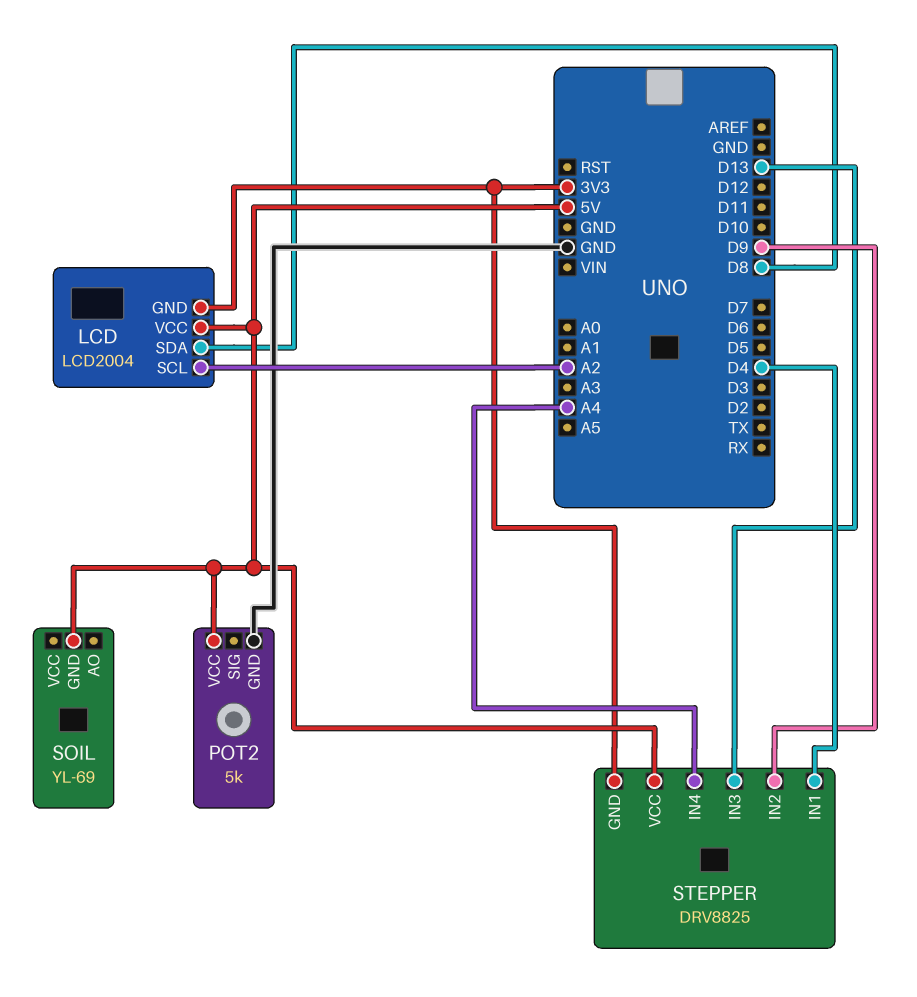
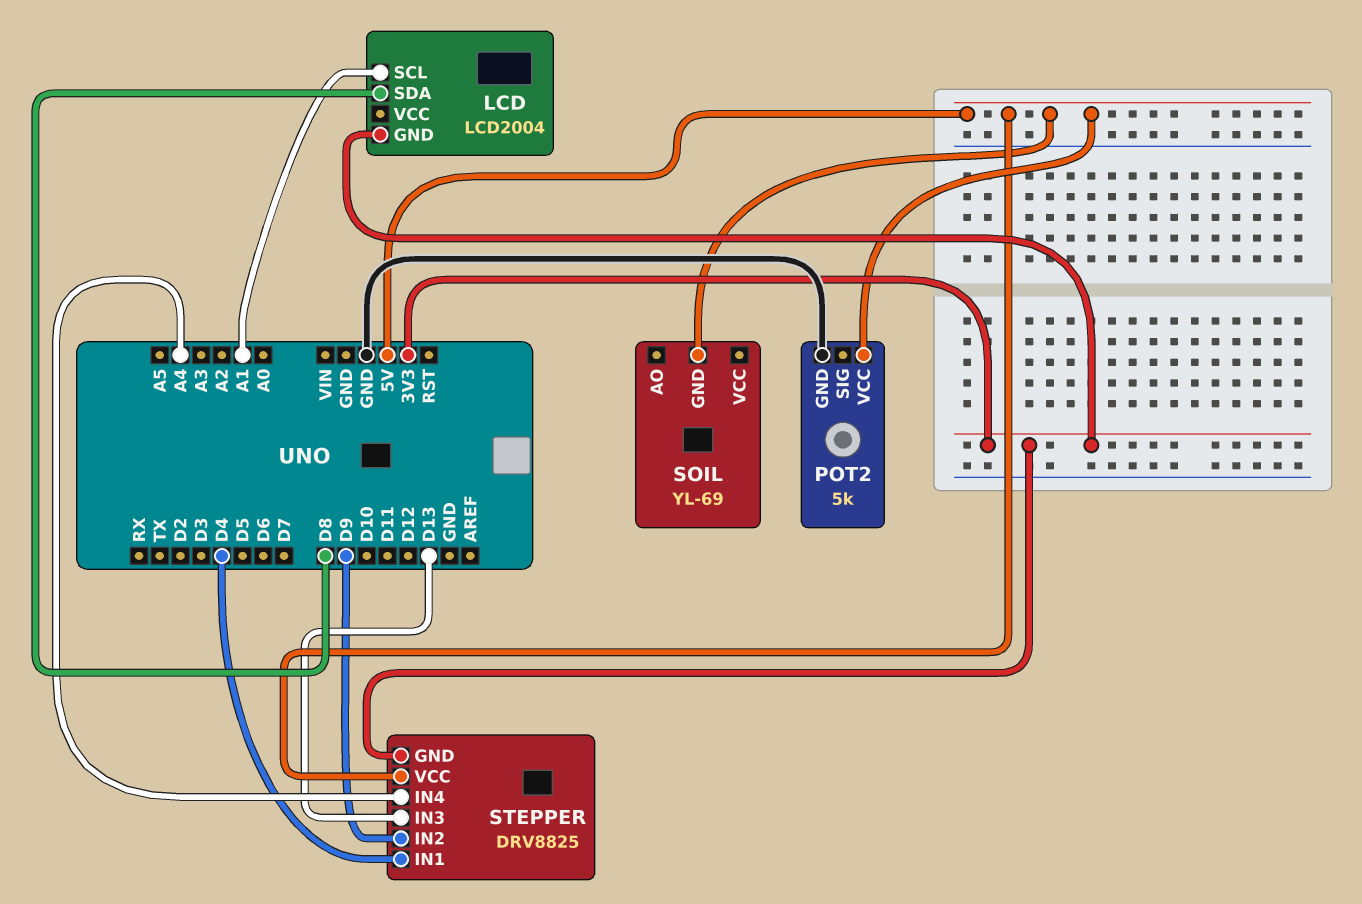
LCD pin SCL: A2 -> A1
LCD pin VCC: 5V -> none

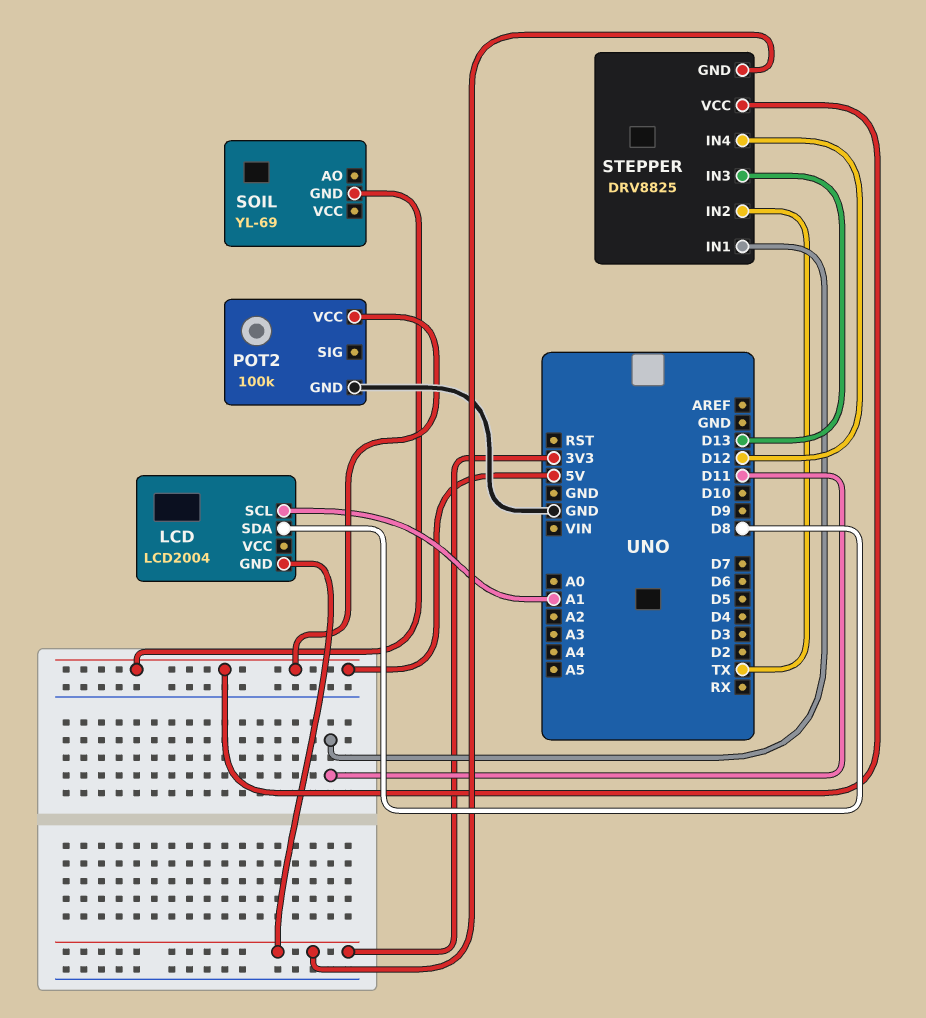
POT2: 5k -> 100k
STEPPER pin IN1: D4 -> D11
STEPPER pin IN2: D9 -> TX
STEPPER pin IN4: A4 -> D12

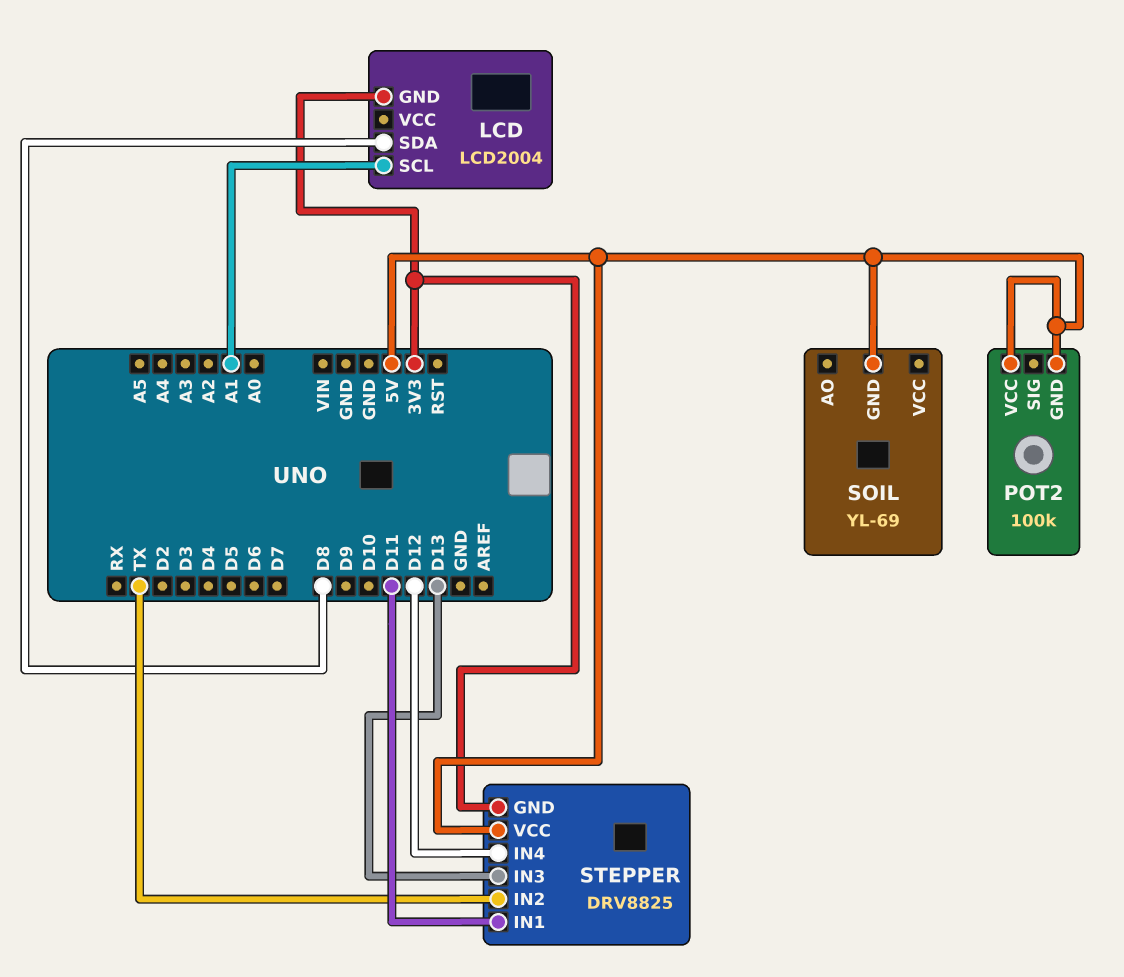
POT2 pin GND: GND -> 5V

